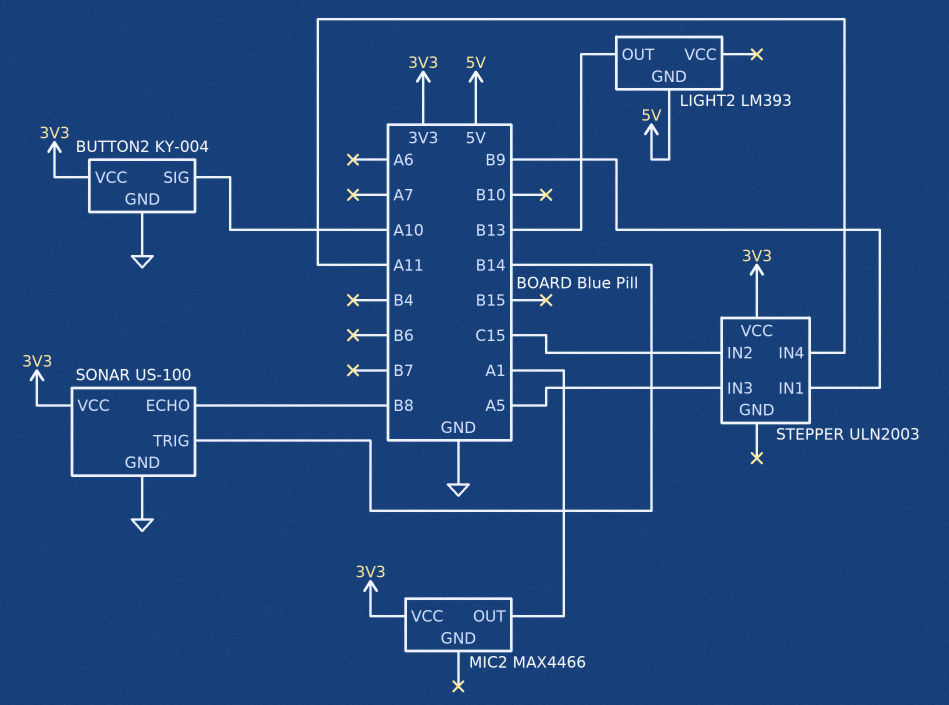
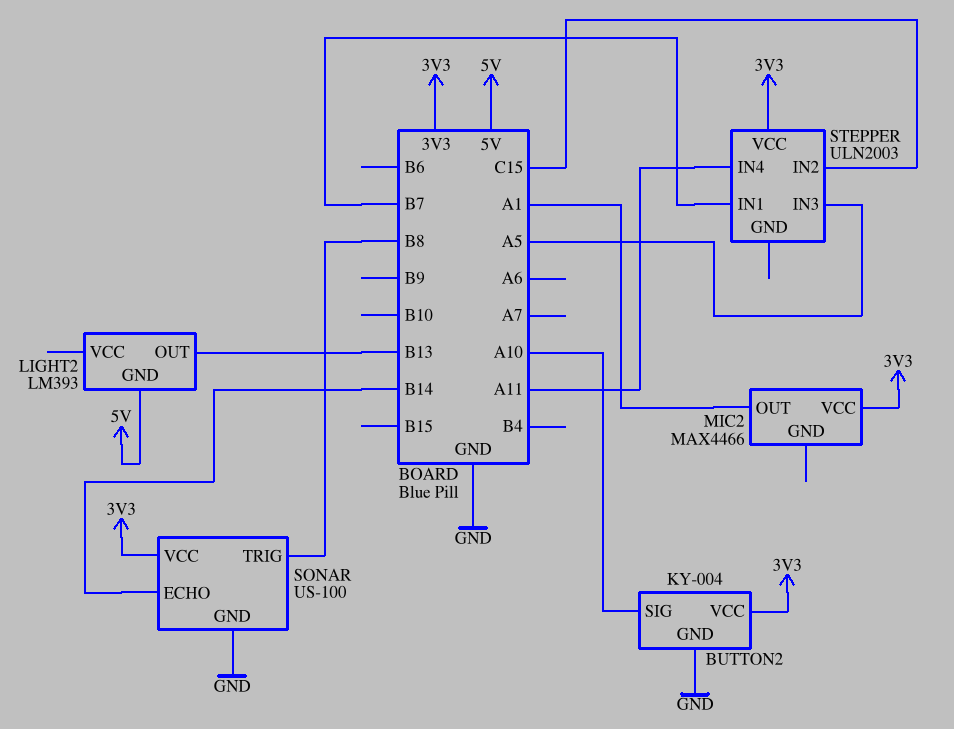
SONAR pin ECHO: B8 -> B14
SONAR pin TRIG: B14 -> B8
STEPPER pin IN1: B9 -> B7

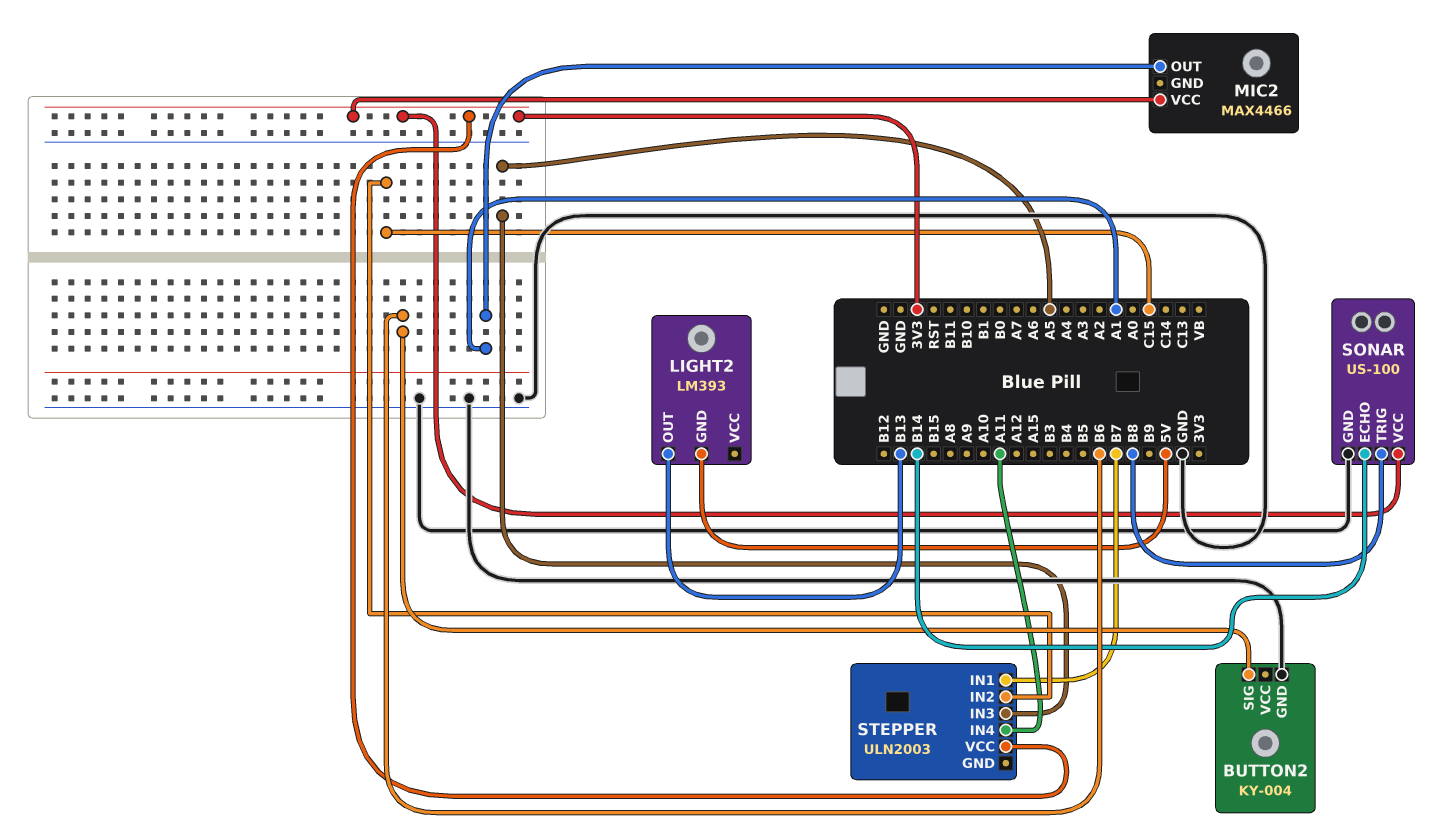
BUTTON2 pin SIG: A10 -> B6
BUTTON2 pin VCC: 3V3 -> none

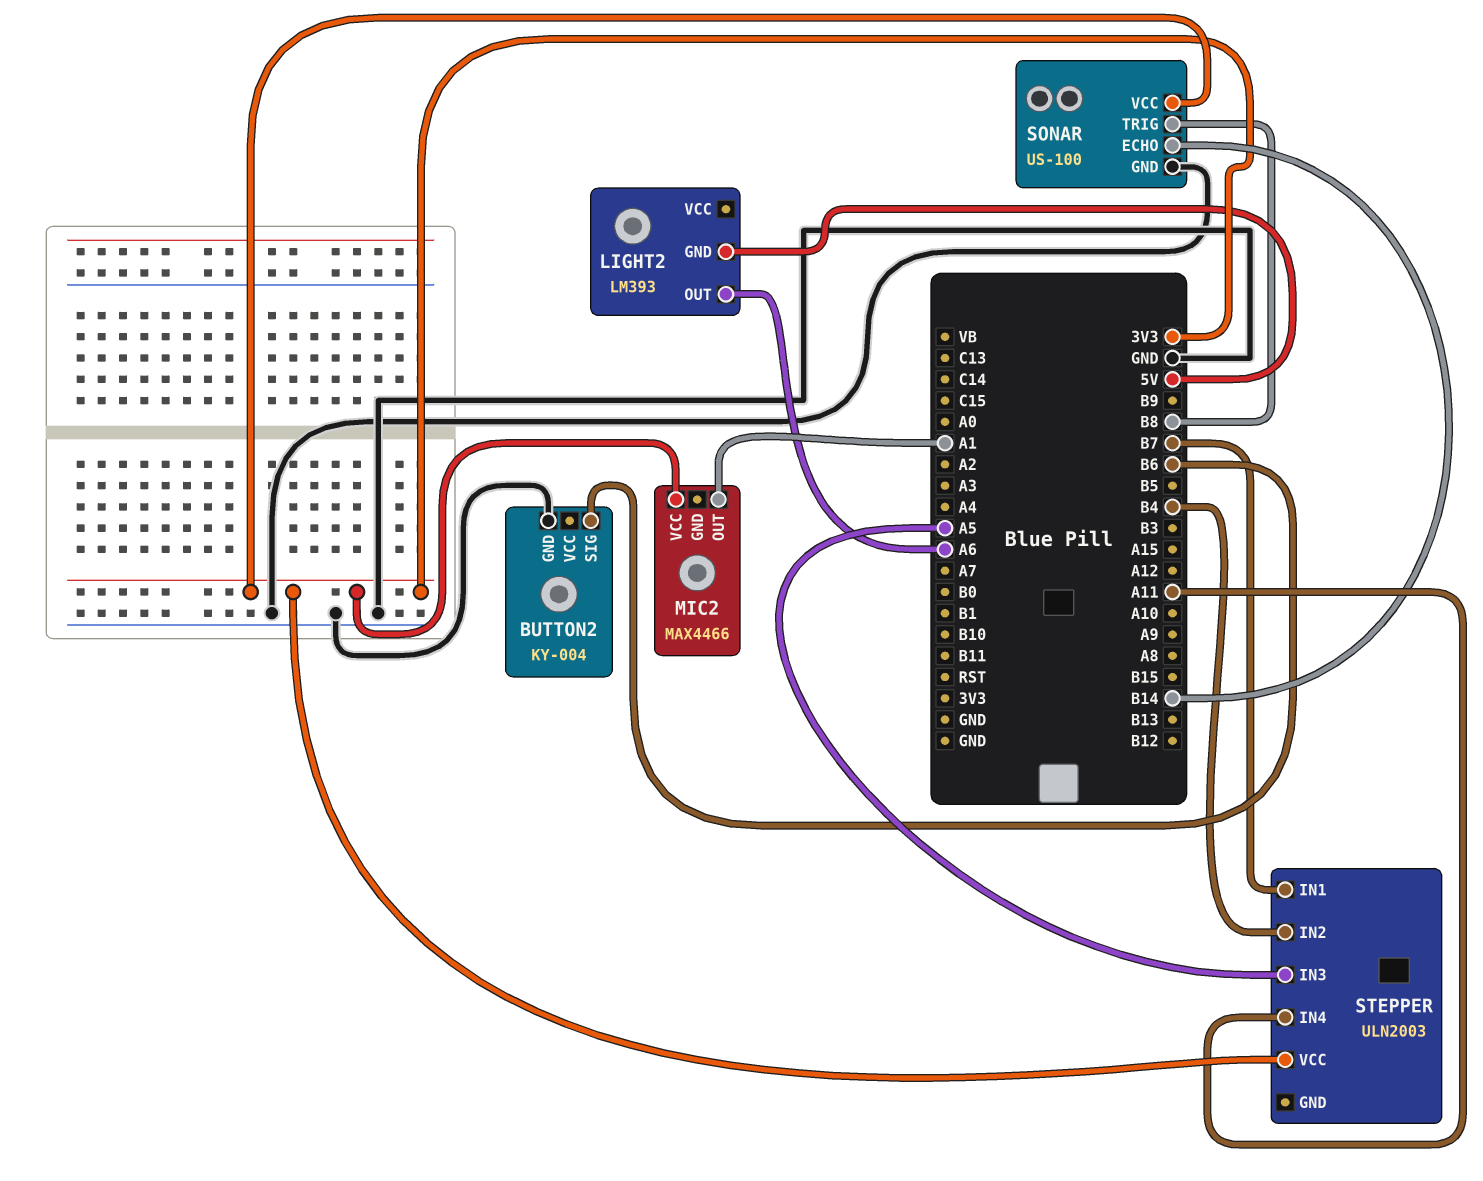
LIGHT2 pin OUT: B13 -> A6
STEPPER pin IN2: C15 -> B4

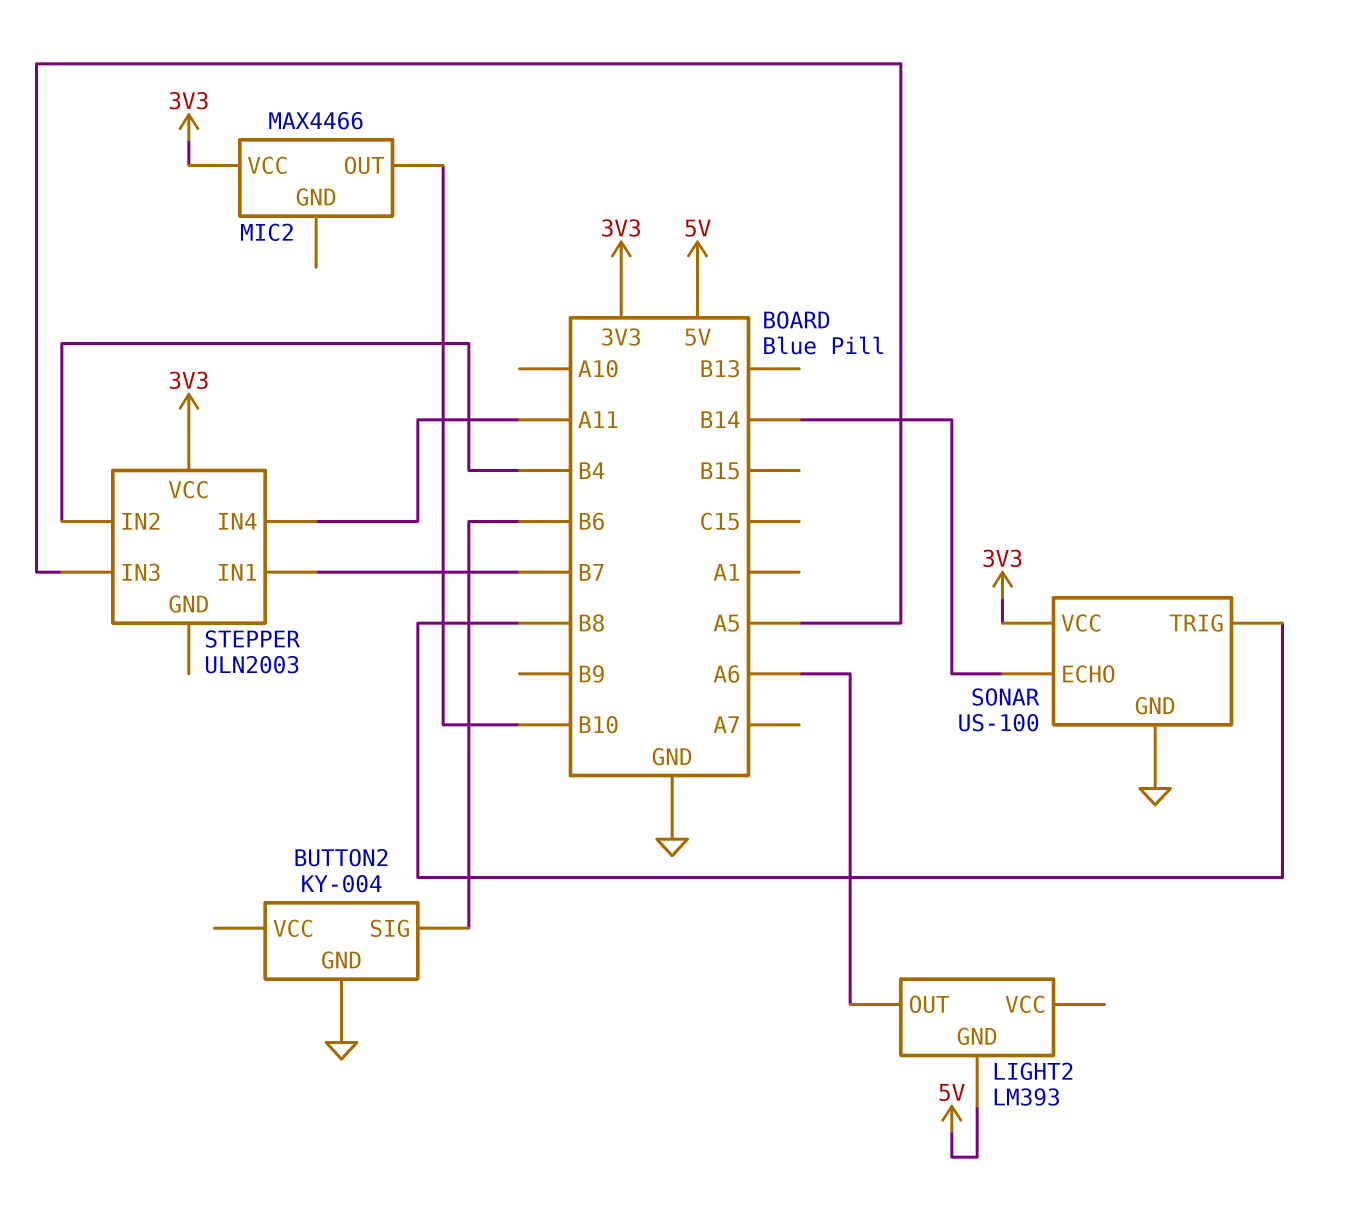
MIC2 pin OUT: A1 -> B10

